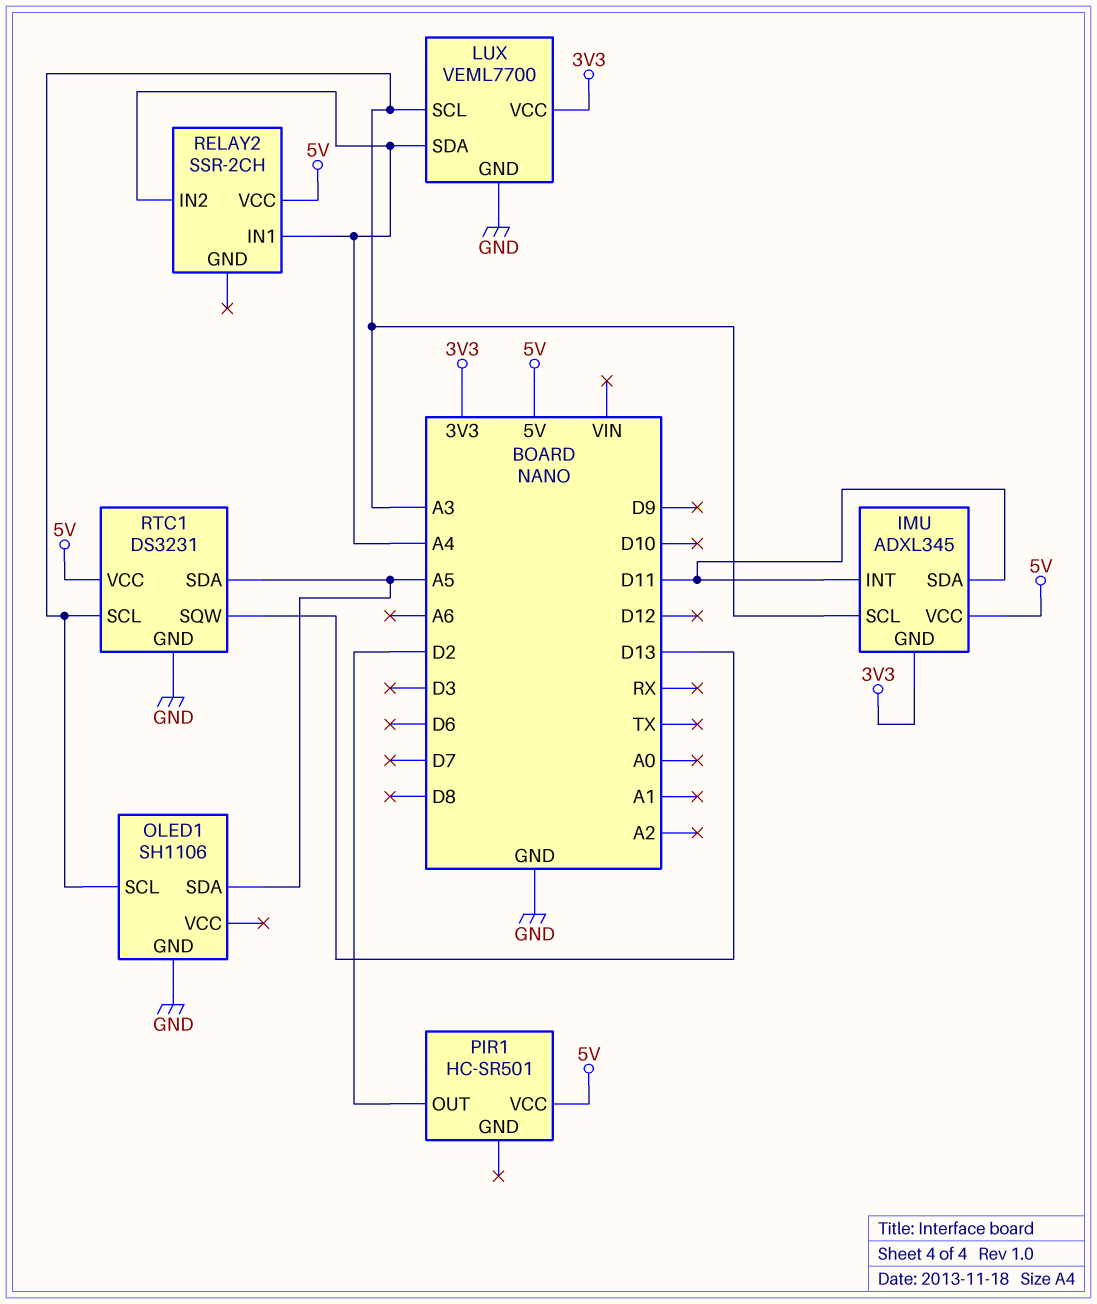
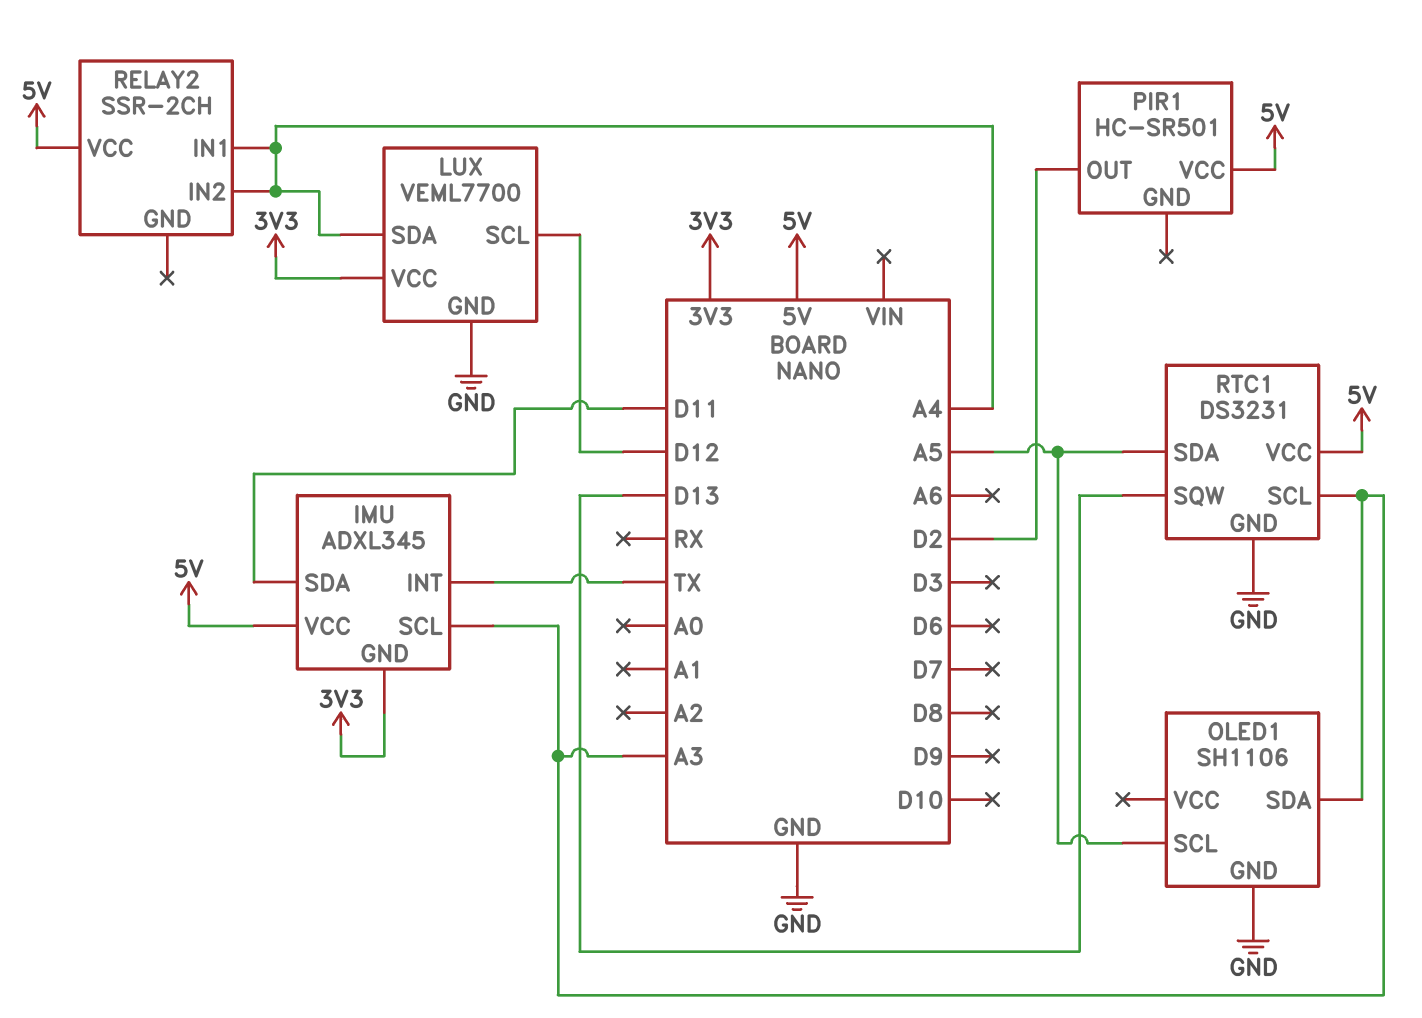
IMU pin INT: D11 -> TX
LUX pin SCL: A3 -> D12
OLED1 pin SCL: A3 -> A5
OLED1 pin SDA: A5 -> A3

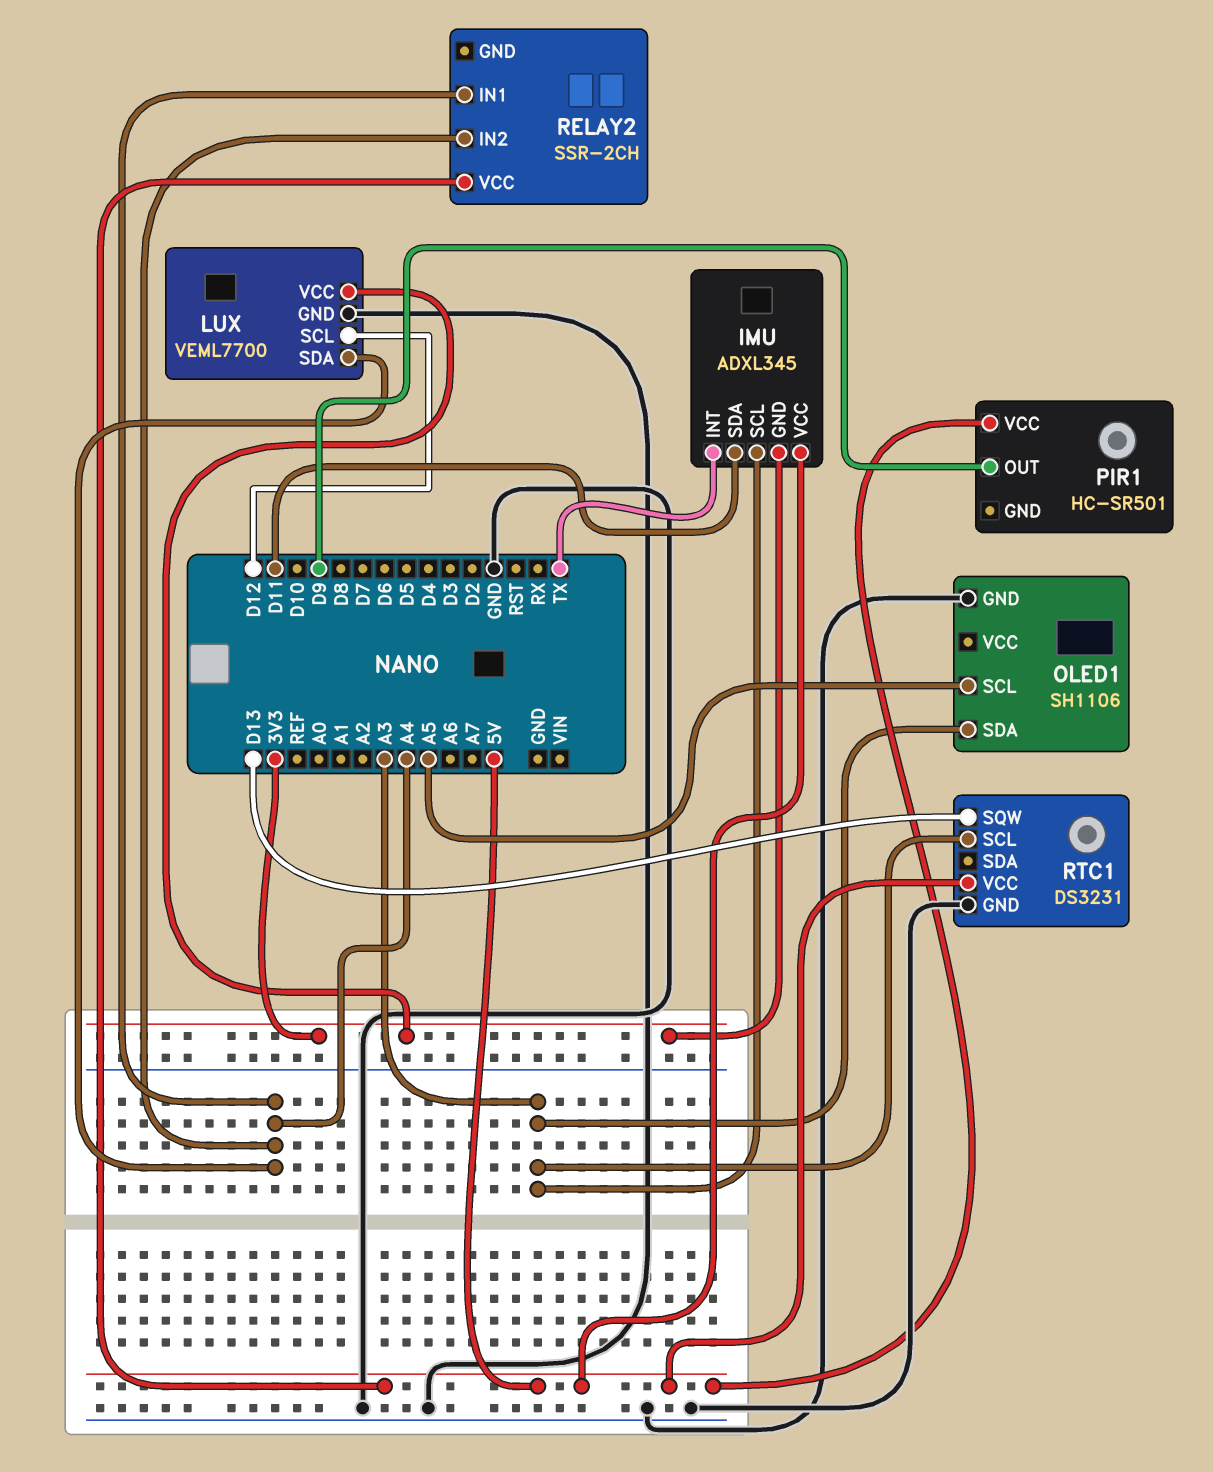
PIR1 pin OUT: D2 -> D9
RTC1 pin SDA: A5 -> none

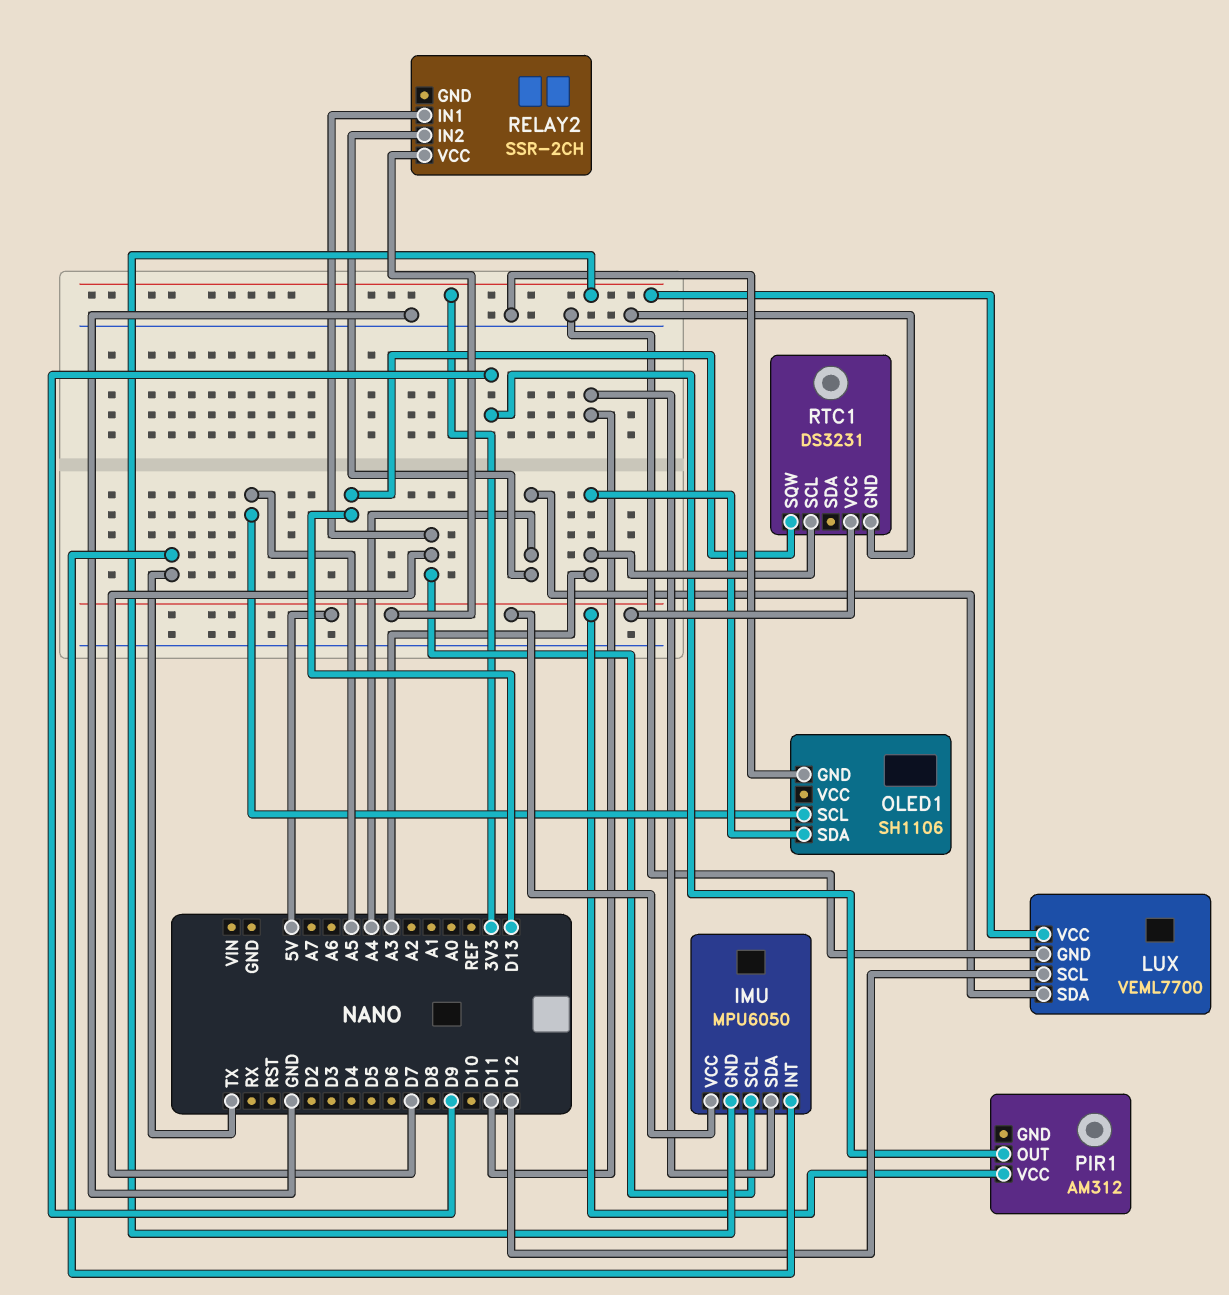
IMU: ADXL345 -> MPU6050
IMU pin SCL: A3 -> D7
PIR1: HC-SR501 -> AM312
RELAY2 pin IN1: A4 -> D7

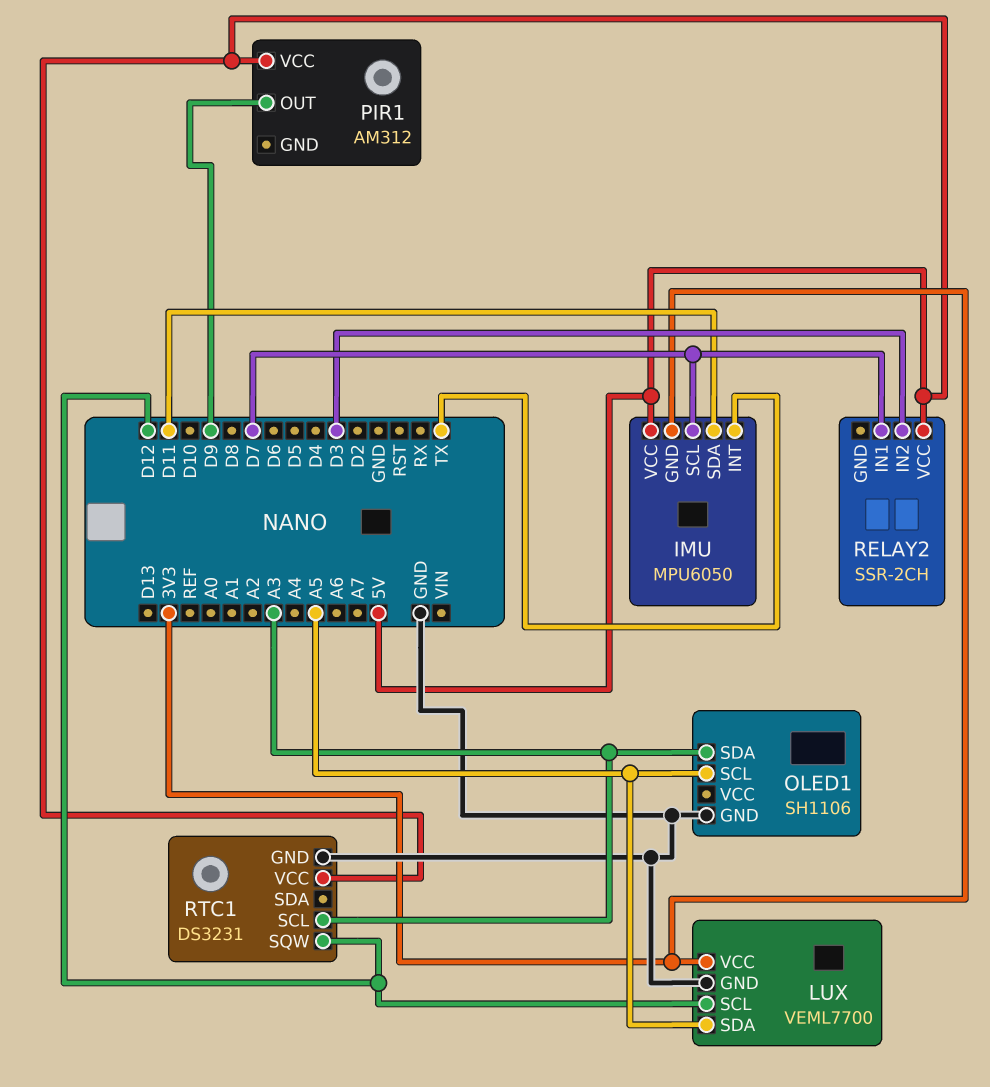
LUX pin SDA: A4 -> A5
RELAY2 pin IN2: A4 -> D3
RTC1 pin SQW: D13 -> D12

